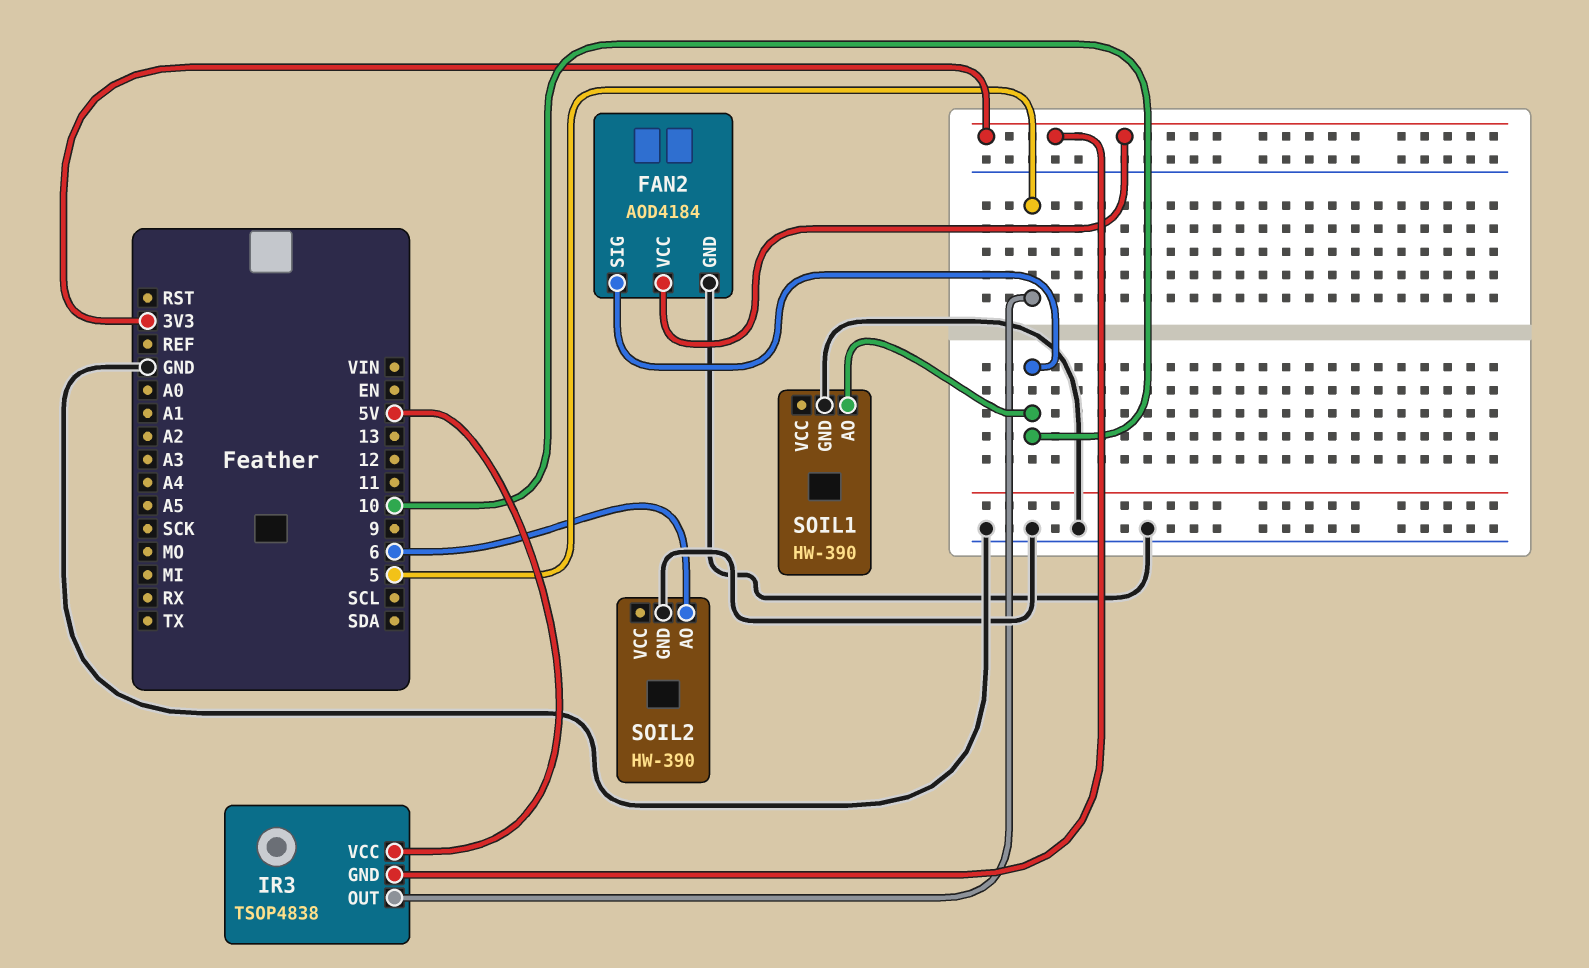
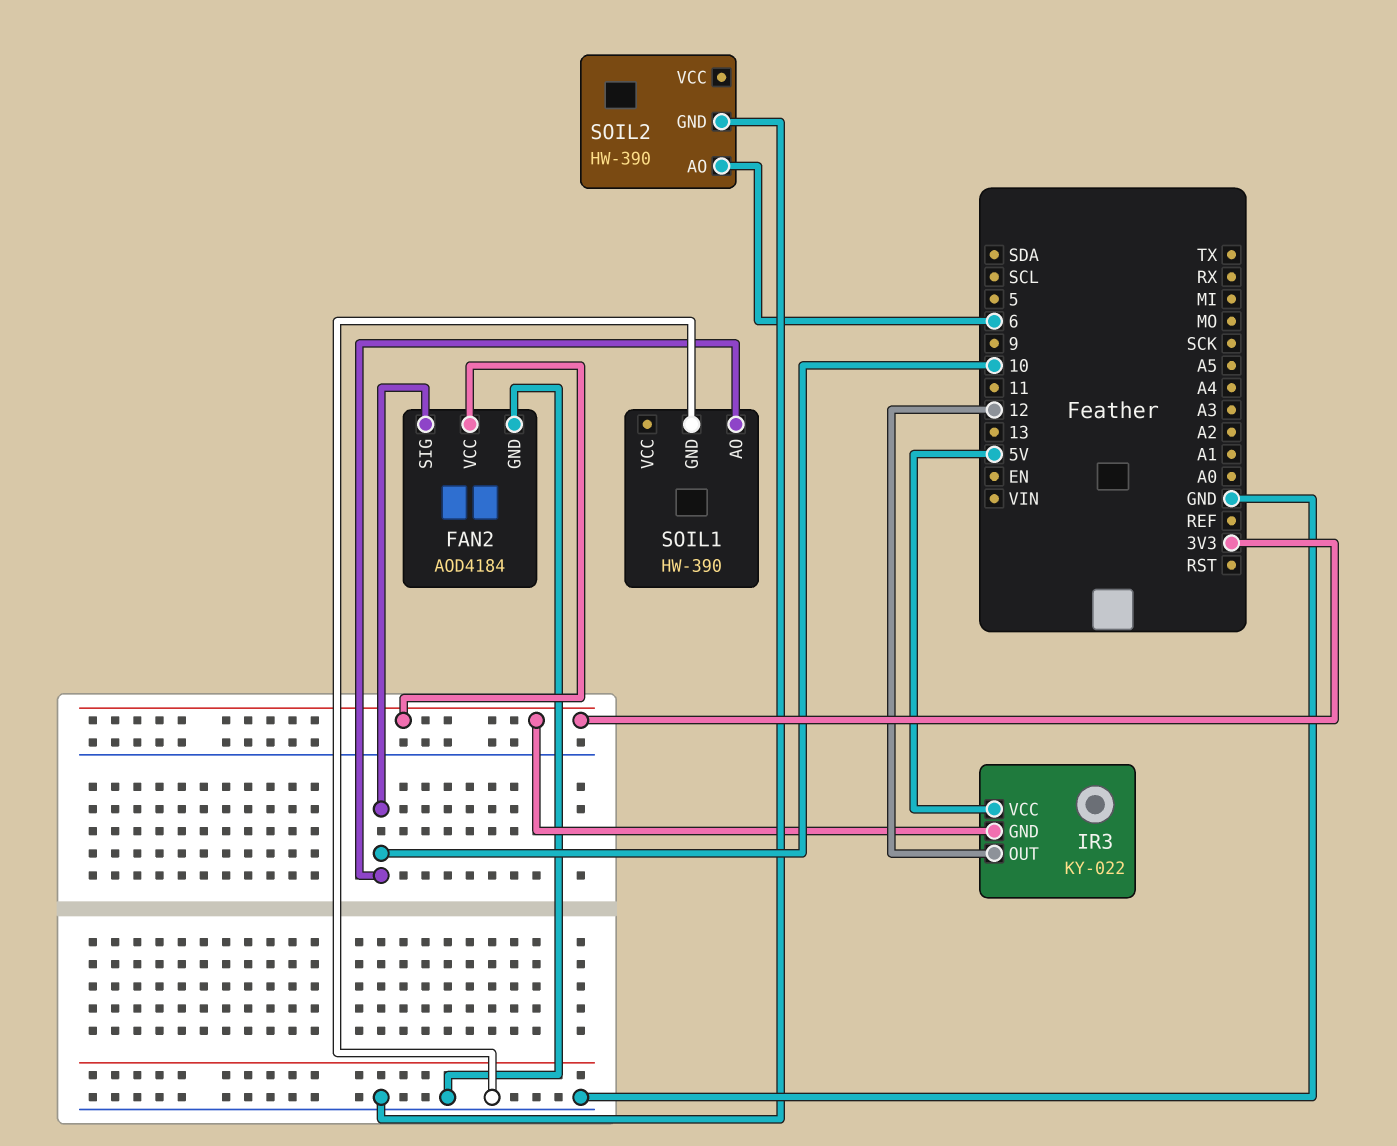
IR3: TSOP4838 -> KY-022
IR3 pin OUT: 5 -> 12

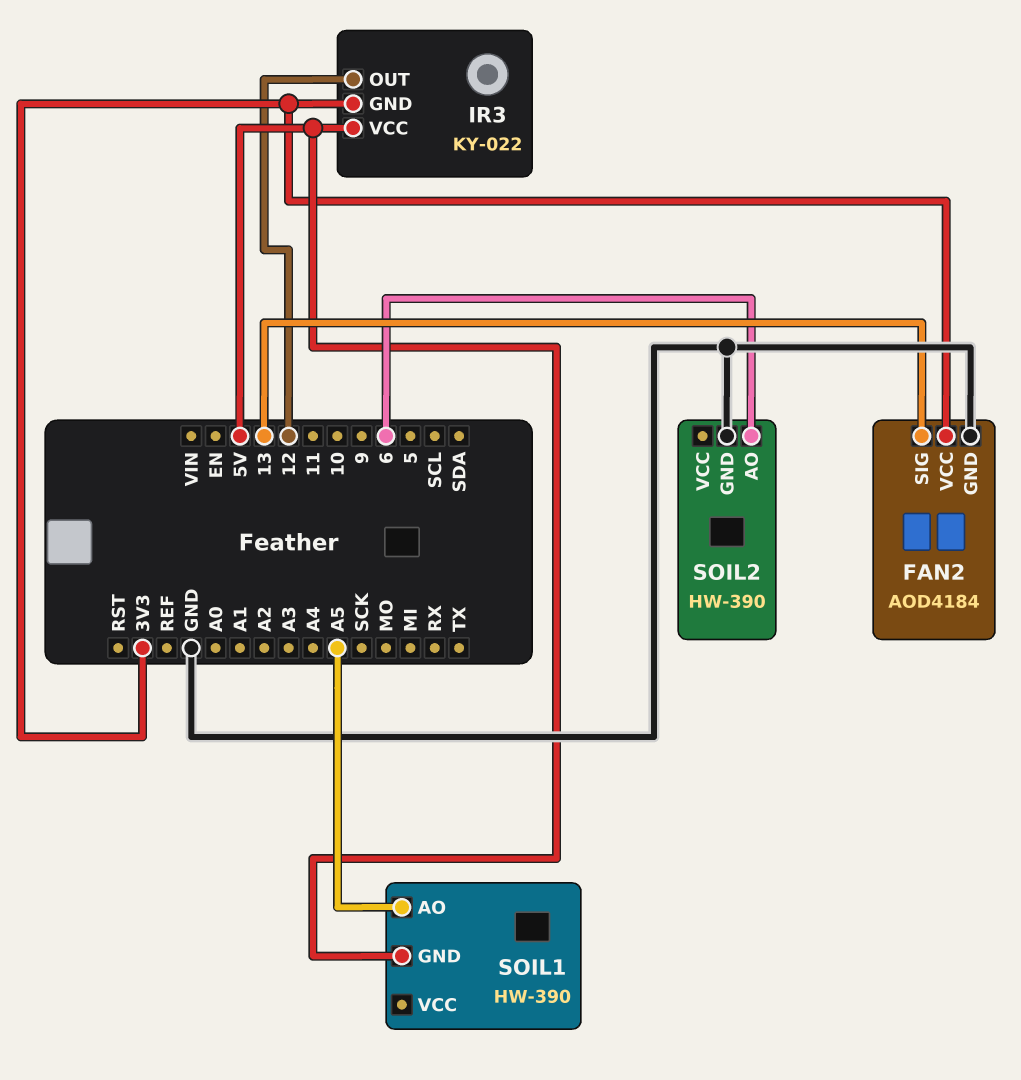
FAN2 pin SIG: 10 -> 13
SOIL1 pin AO: 10 -> A5
SOIL1 pin GND: GND -> 5V

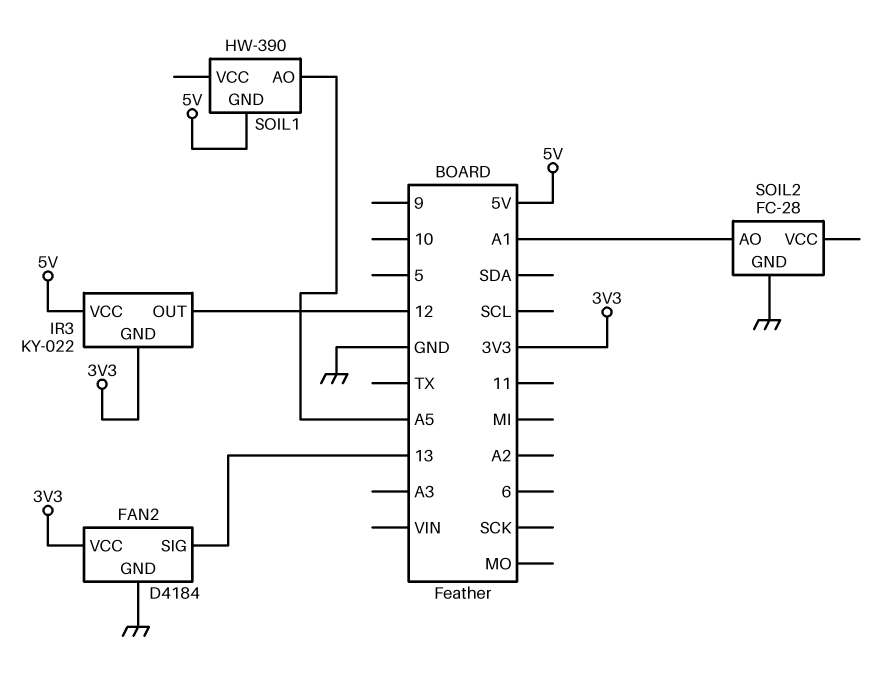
FAN2: AOD4184 -> D4184
SOIL2: HW-390 -> FC-28
SOIL2 pin AO: 6 -> A1

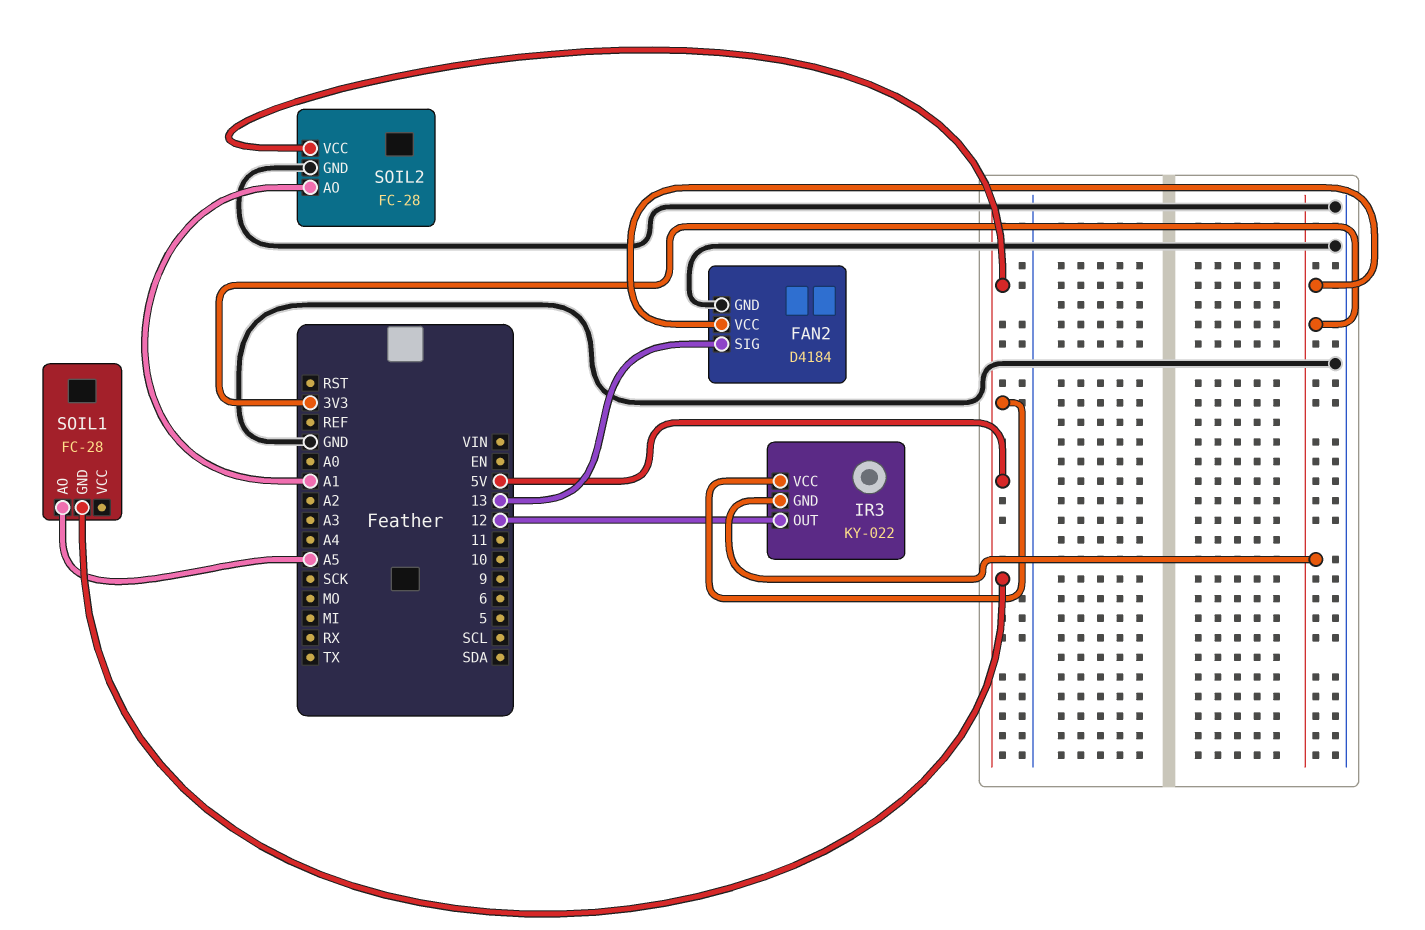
SOIL1: HW-390 -> FC-28
SOIL2 pin VCC: none -> 5V

